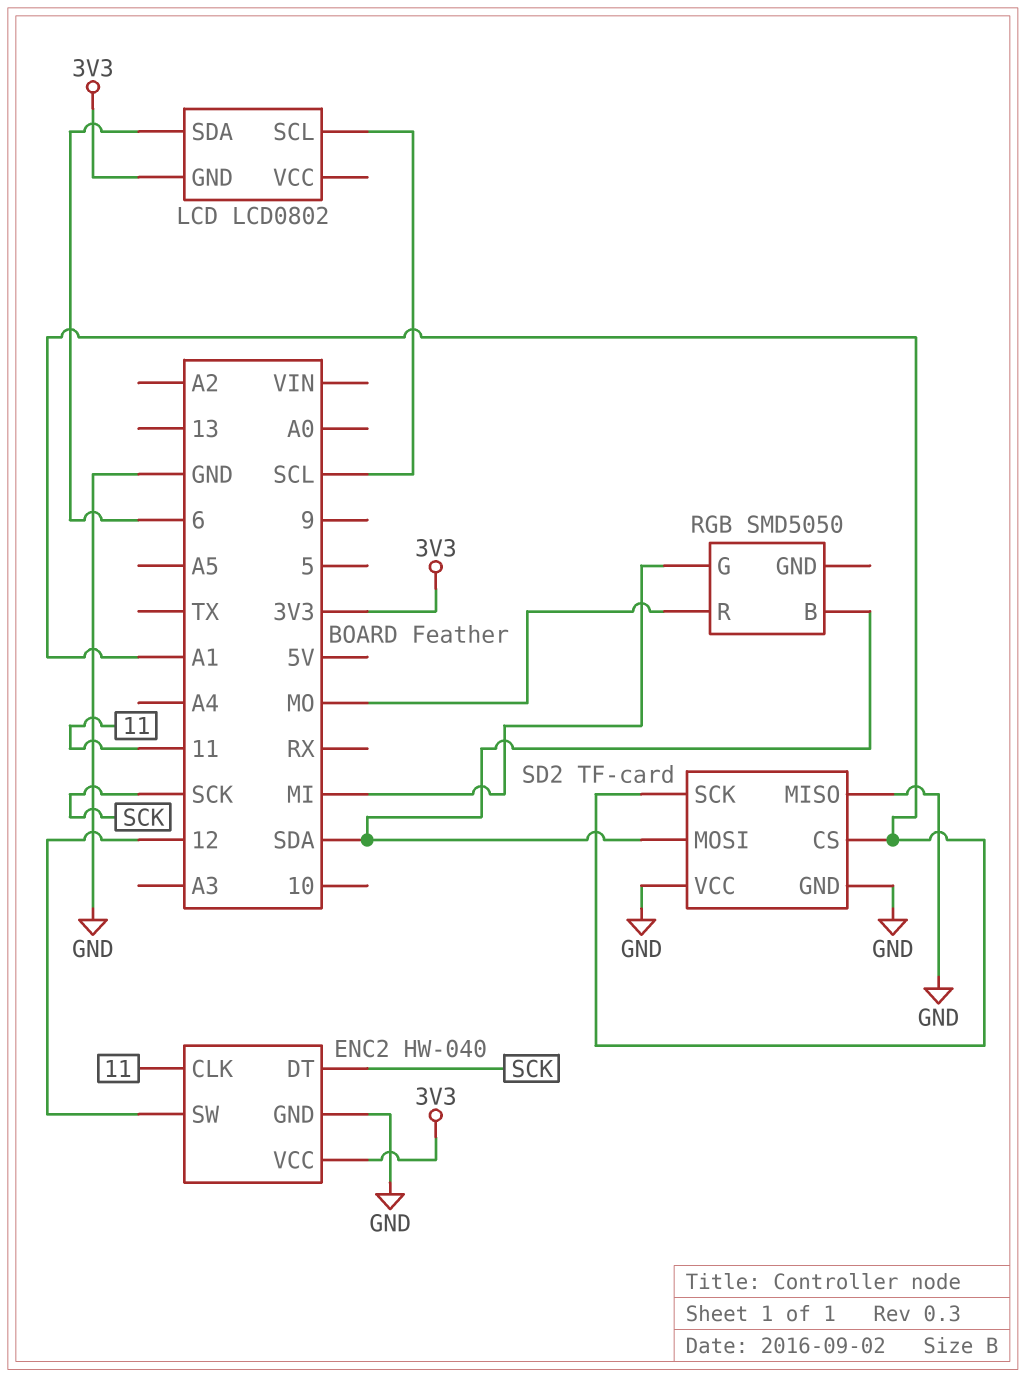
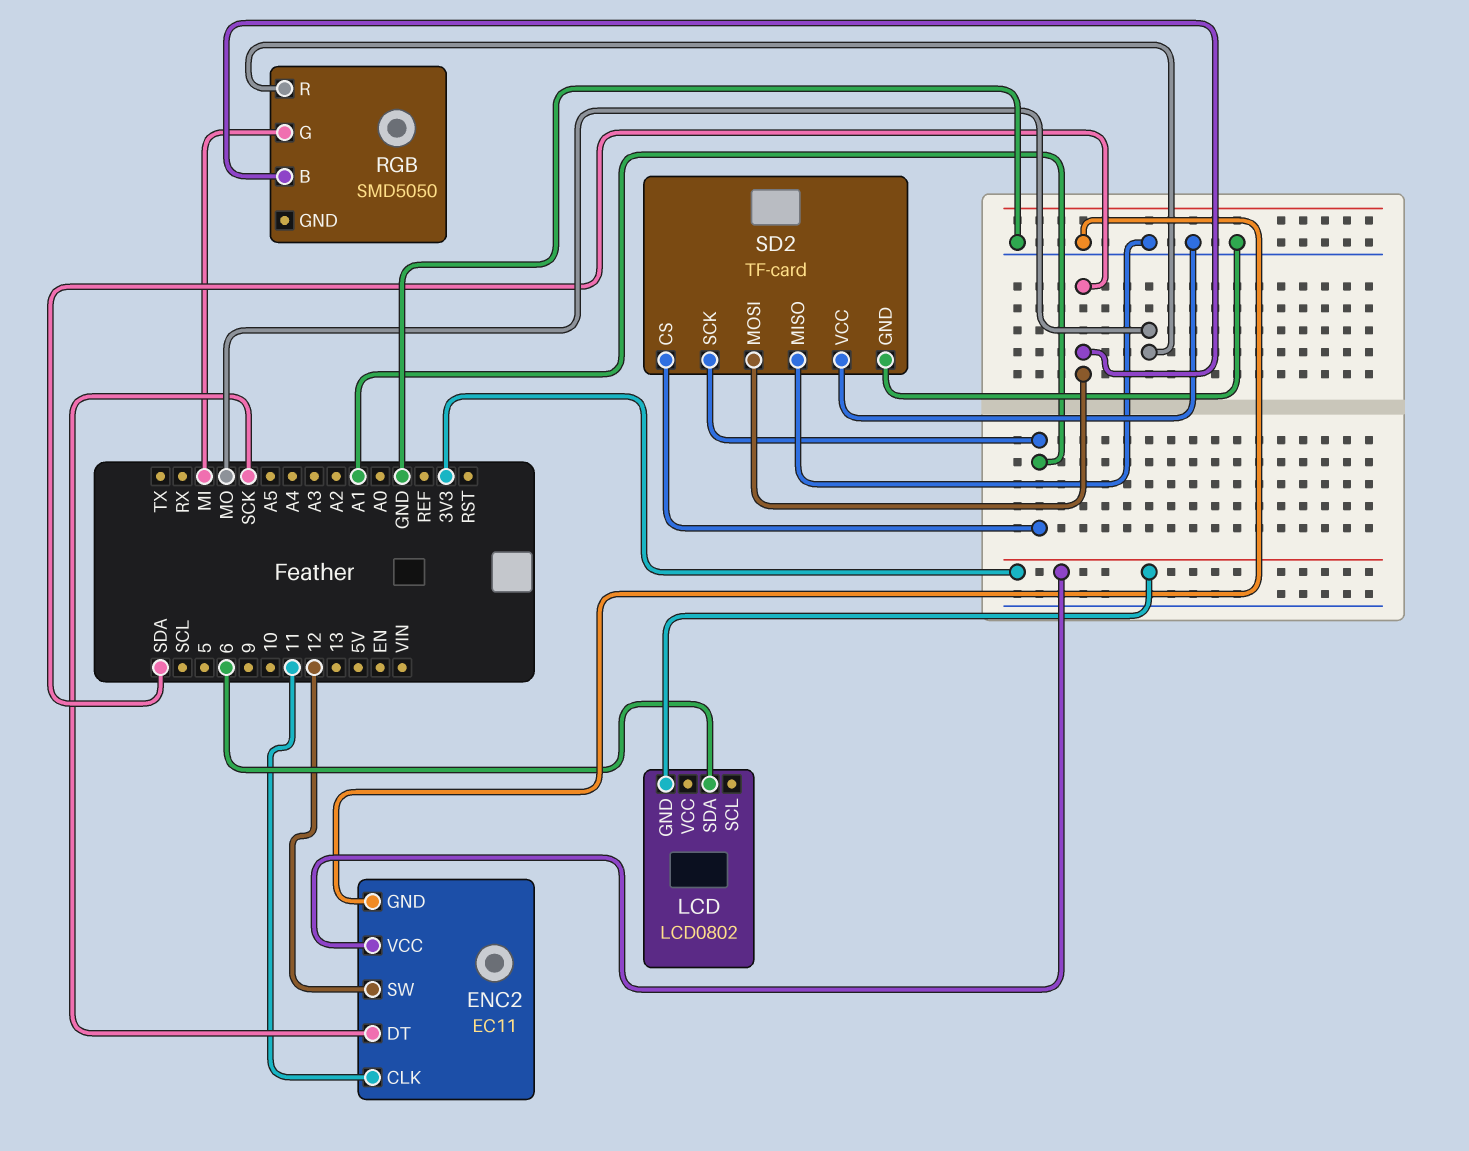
ENC2: HW-040 -> EC11
LCD pin SCL: SCL -> none

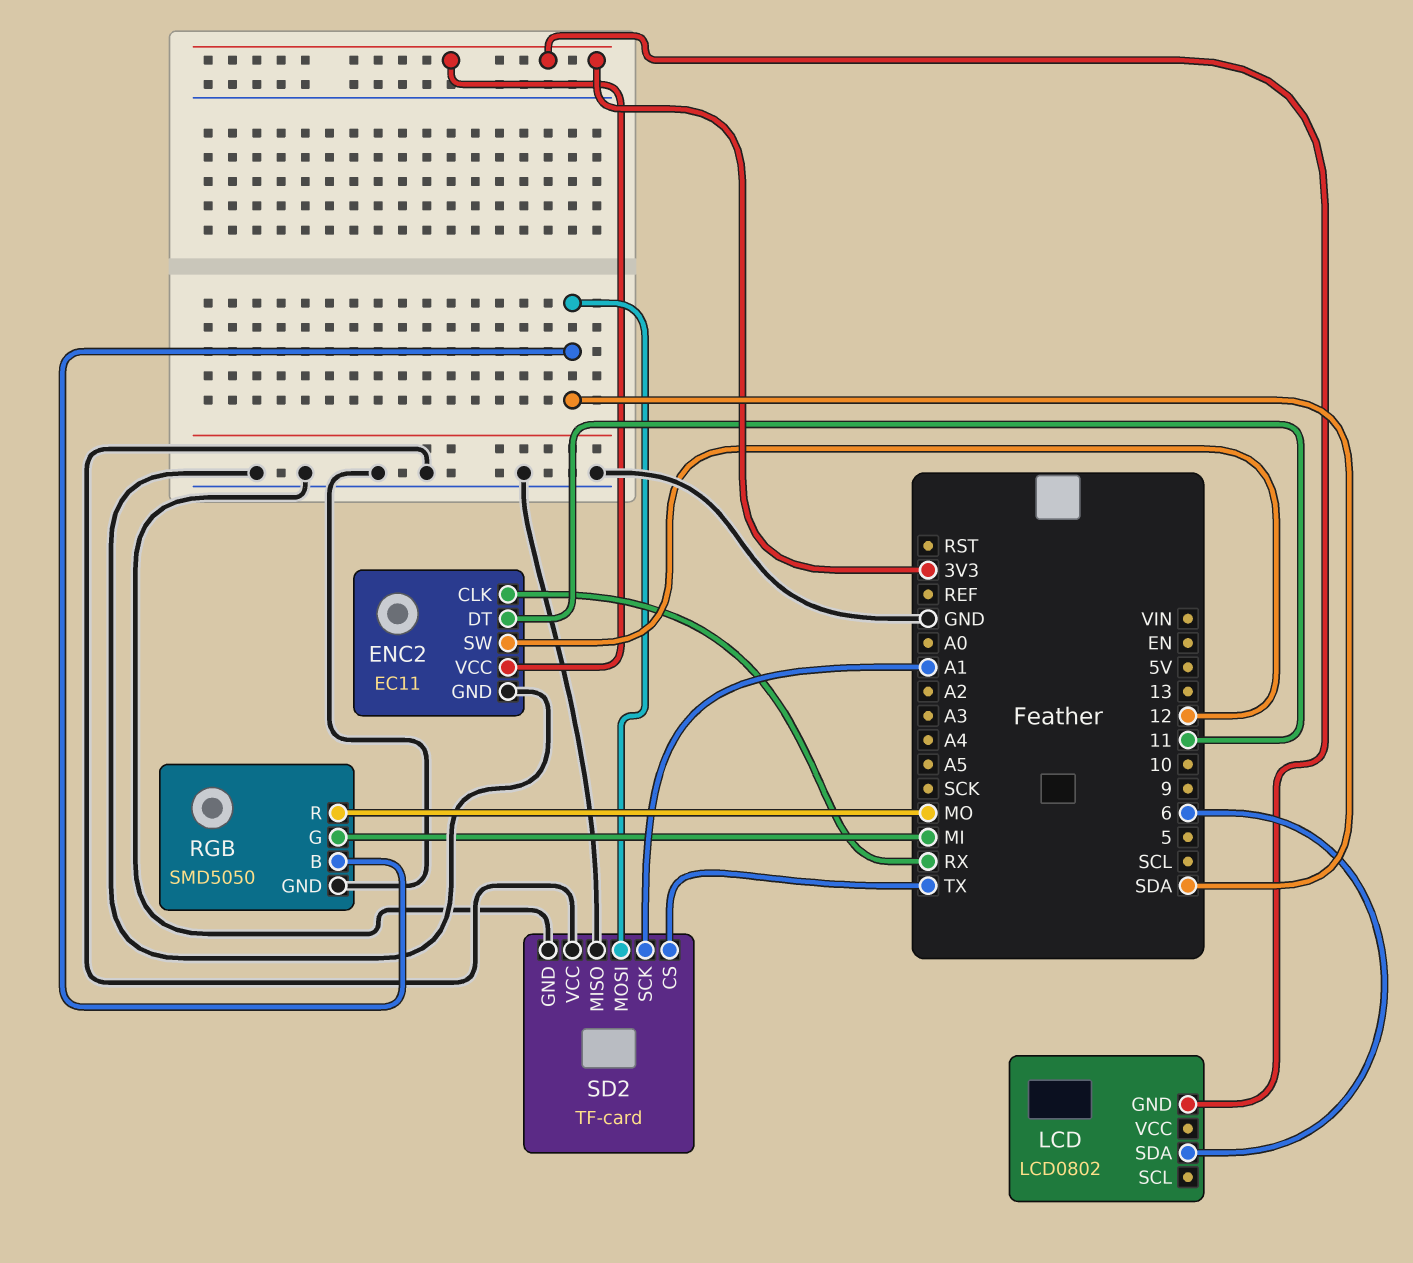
ENC2 pin CLK: 11 -> RX
ENC2 pin DT: SCK -> 11
RGB pin GND: none -> GND
SD2 pin CS: A1 -> TX

